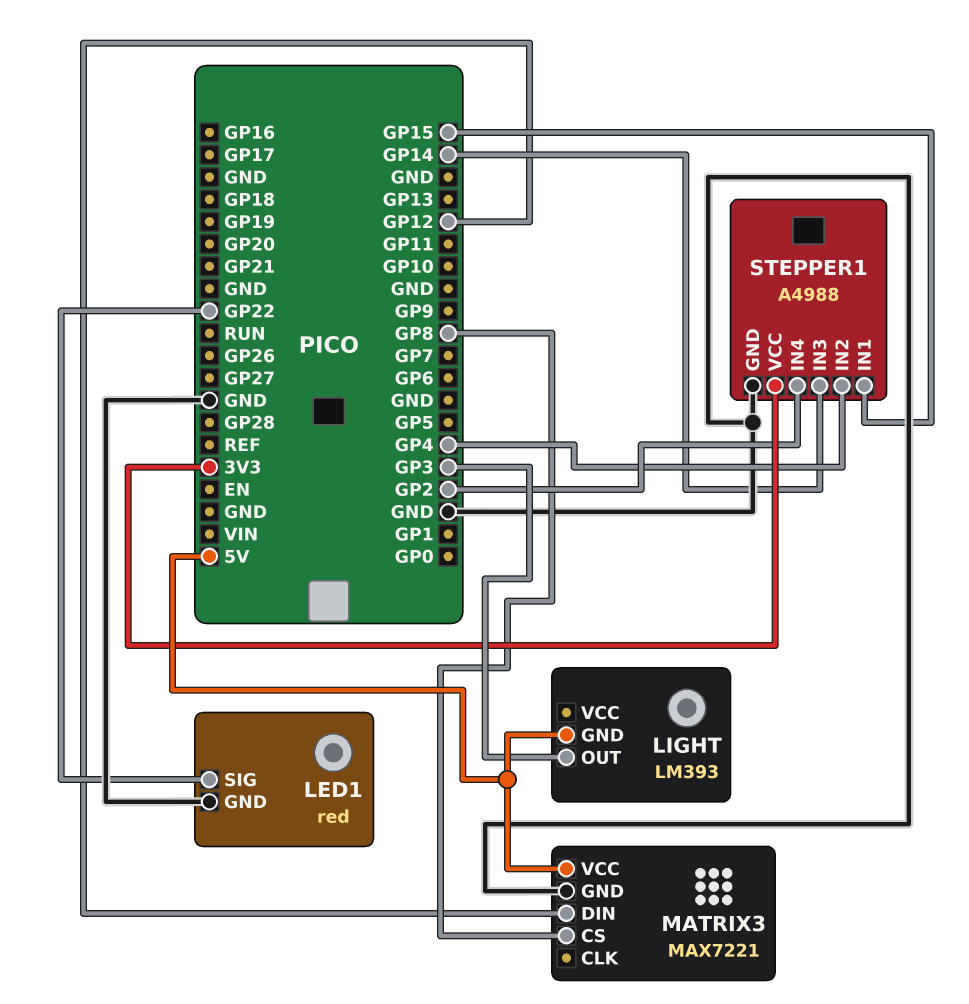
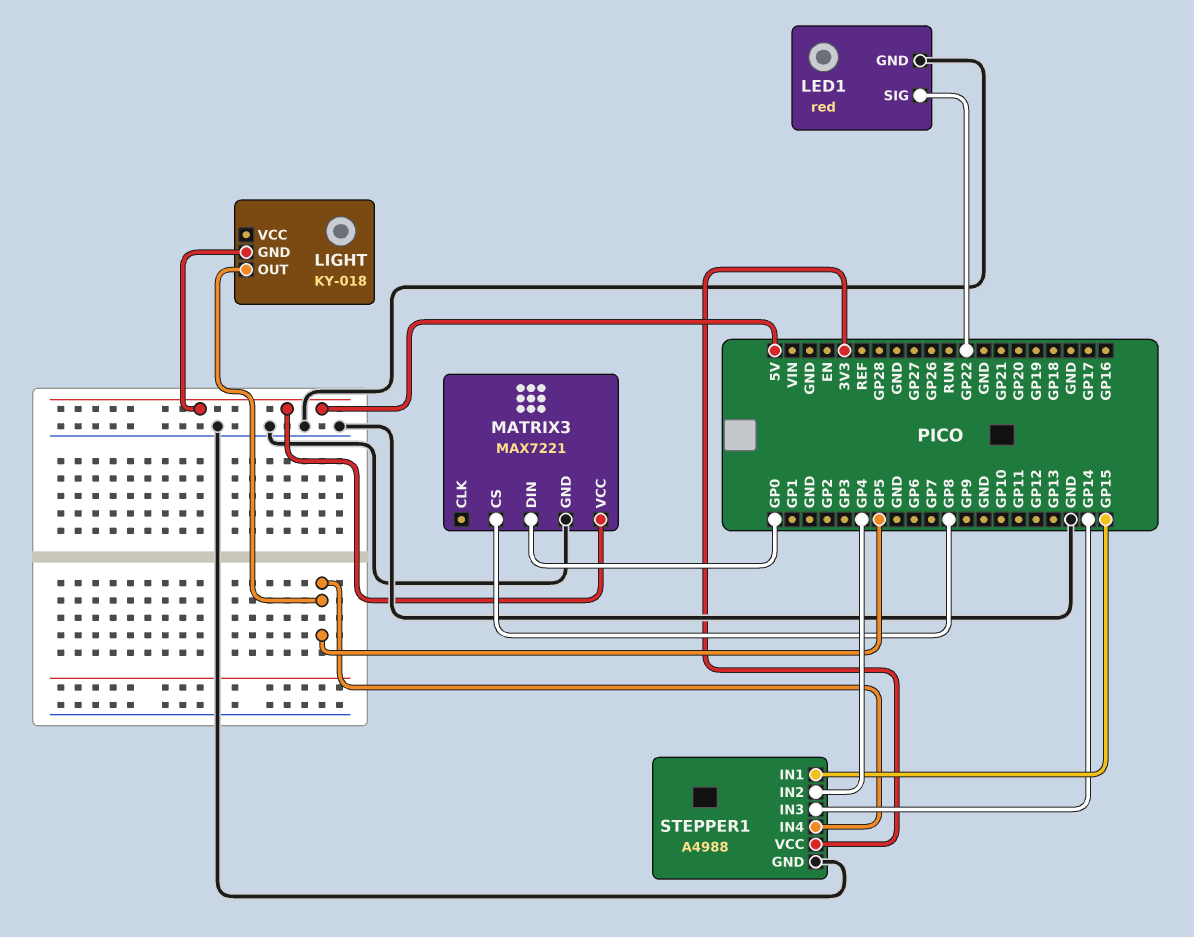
LIGHT: LM393 -> KY-018
LIGHT pin OUT: GP3 -> GP5
MATRIX3 pin DIN: GP12 -> GP0
STEPPER1 pin IN4: GP2 -> GP5

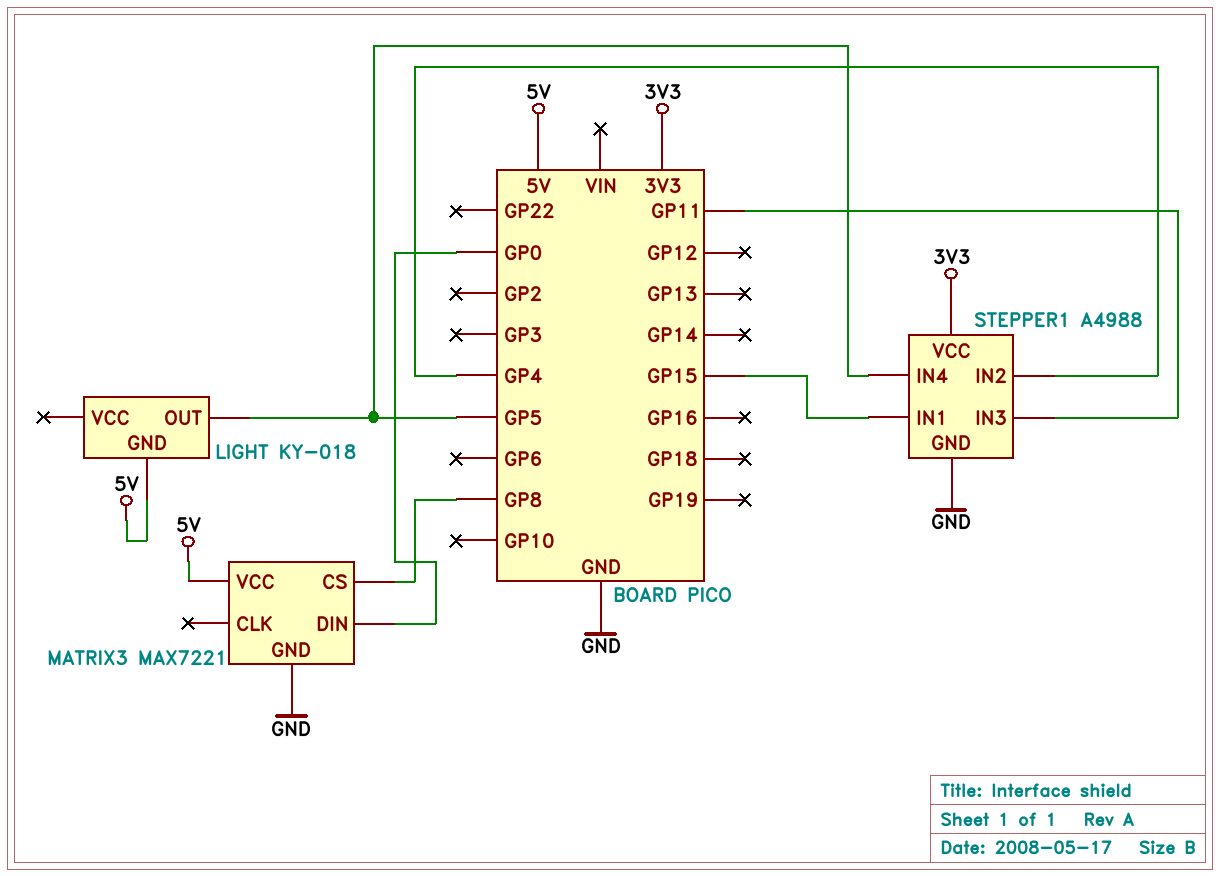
LED1: red -> none
LED1 pin GND: GND -> none
LED1 pin SIG: GP22 -> none
STEPPER1 pin IN3: GP14 -> GP11

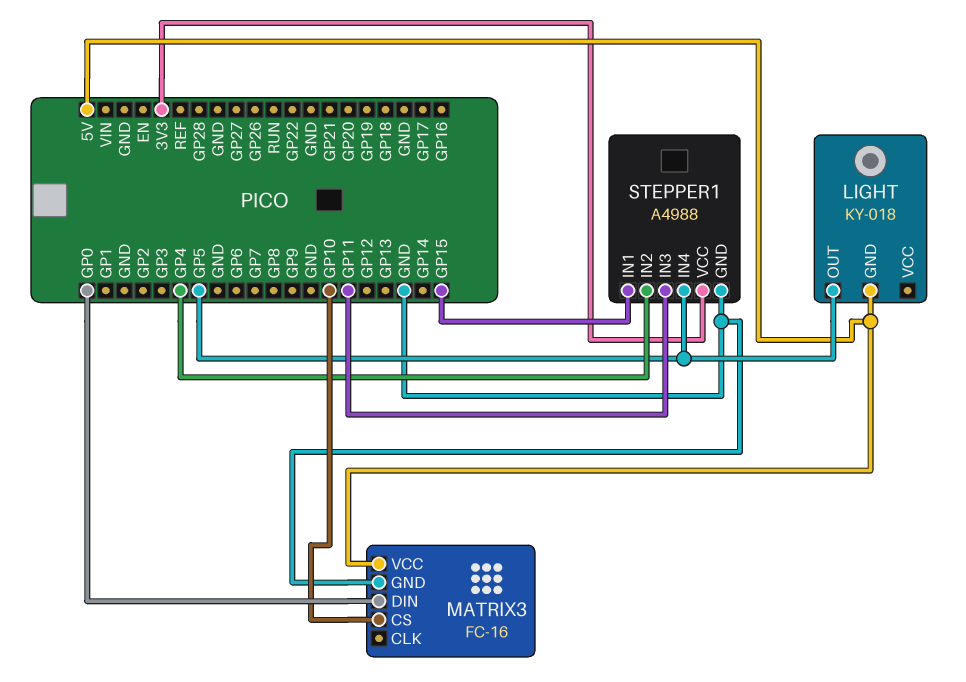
MATRIX3: MAX7221 -> FC-16
MATRIX3 pin CS: GP8 -> GP10

